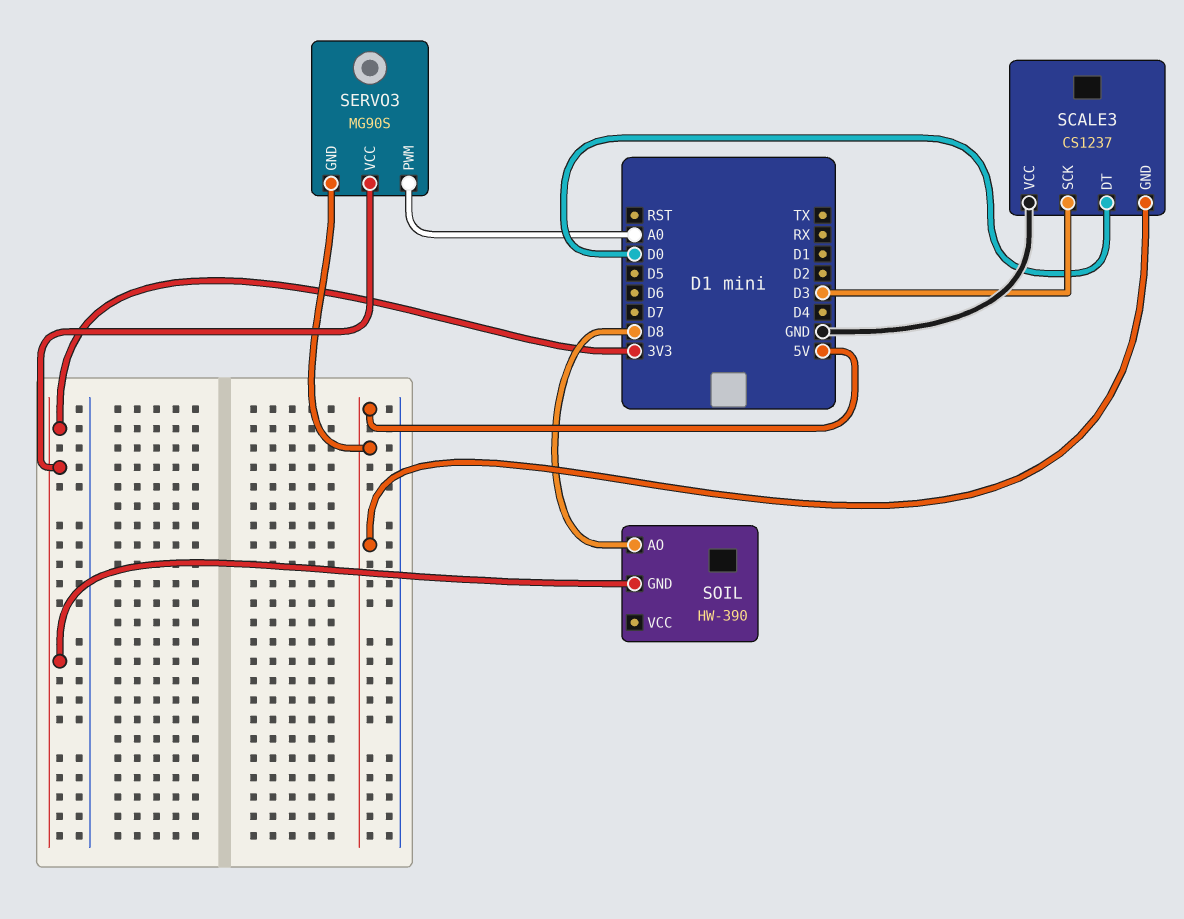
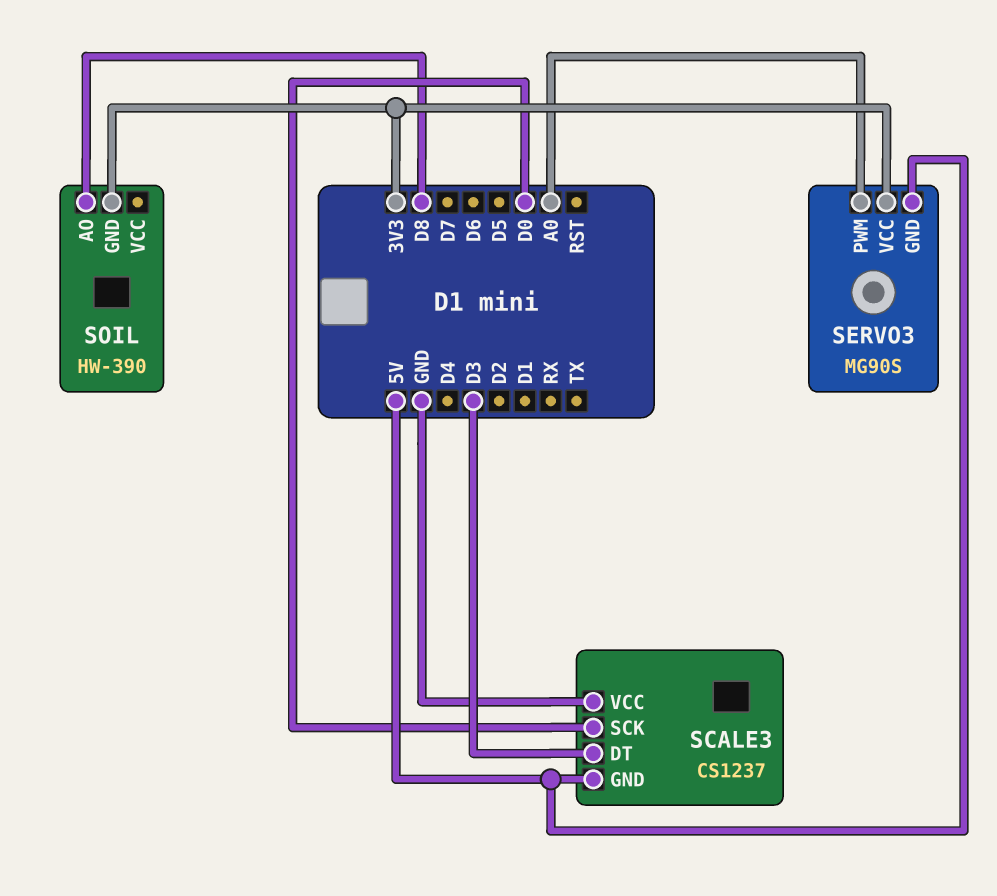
SCALE3 pin DT: D0 -> D3
SCALE3 pin SCK: D3 -> D0

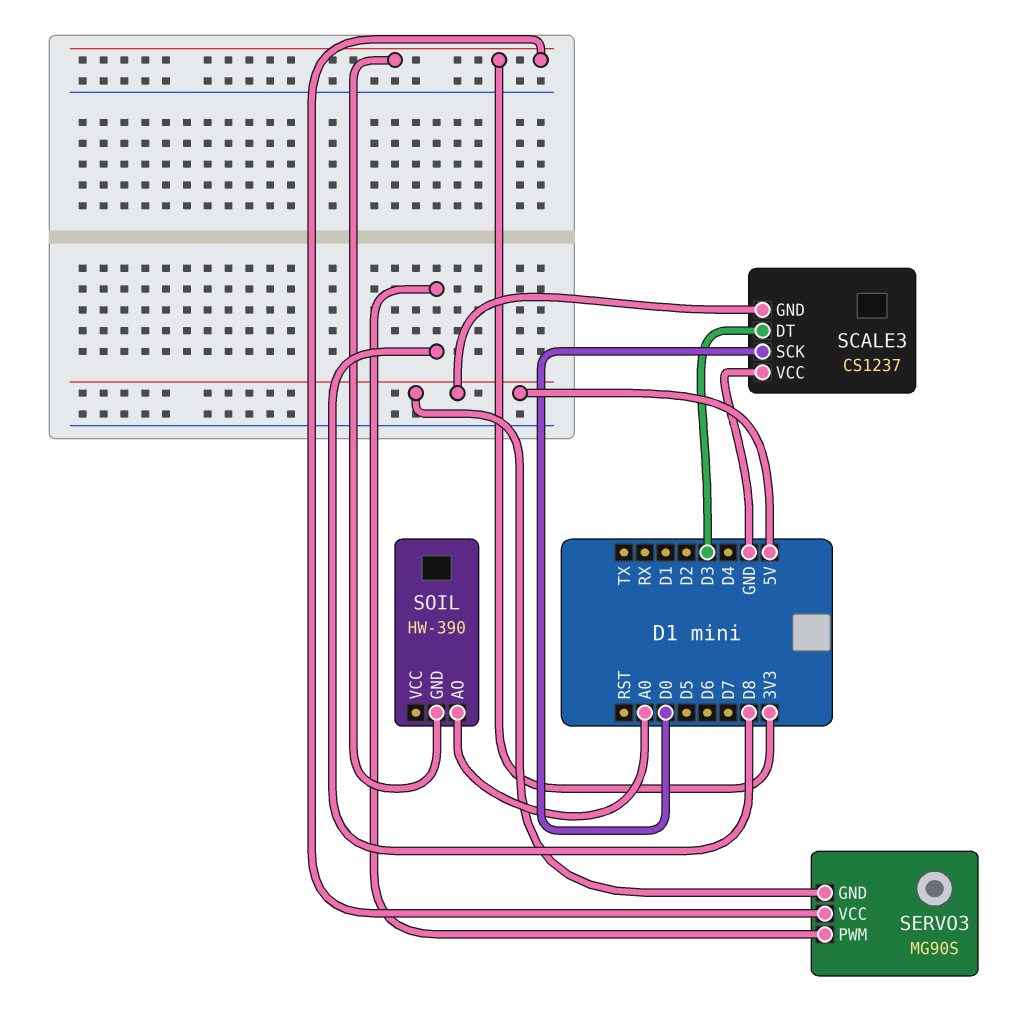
SERVO3 pin PWM: A0 -> D8
SOIL pin AO: D8 -> A0

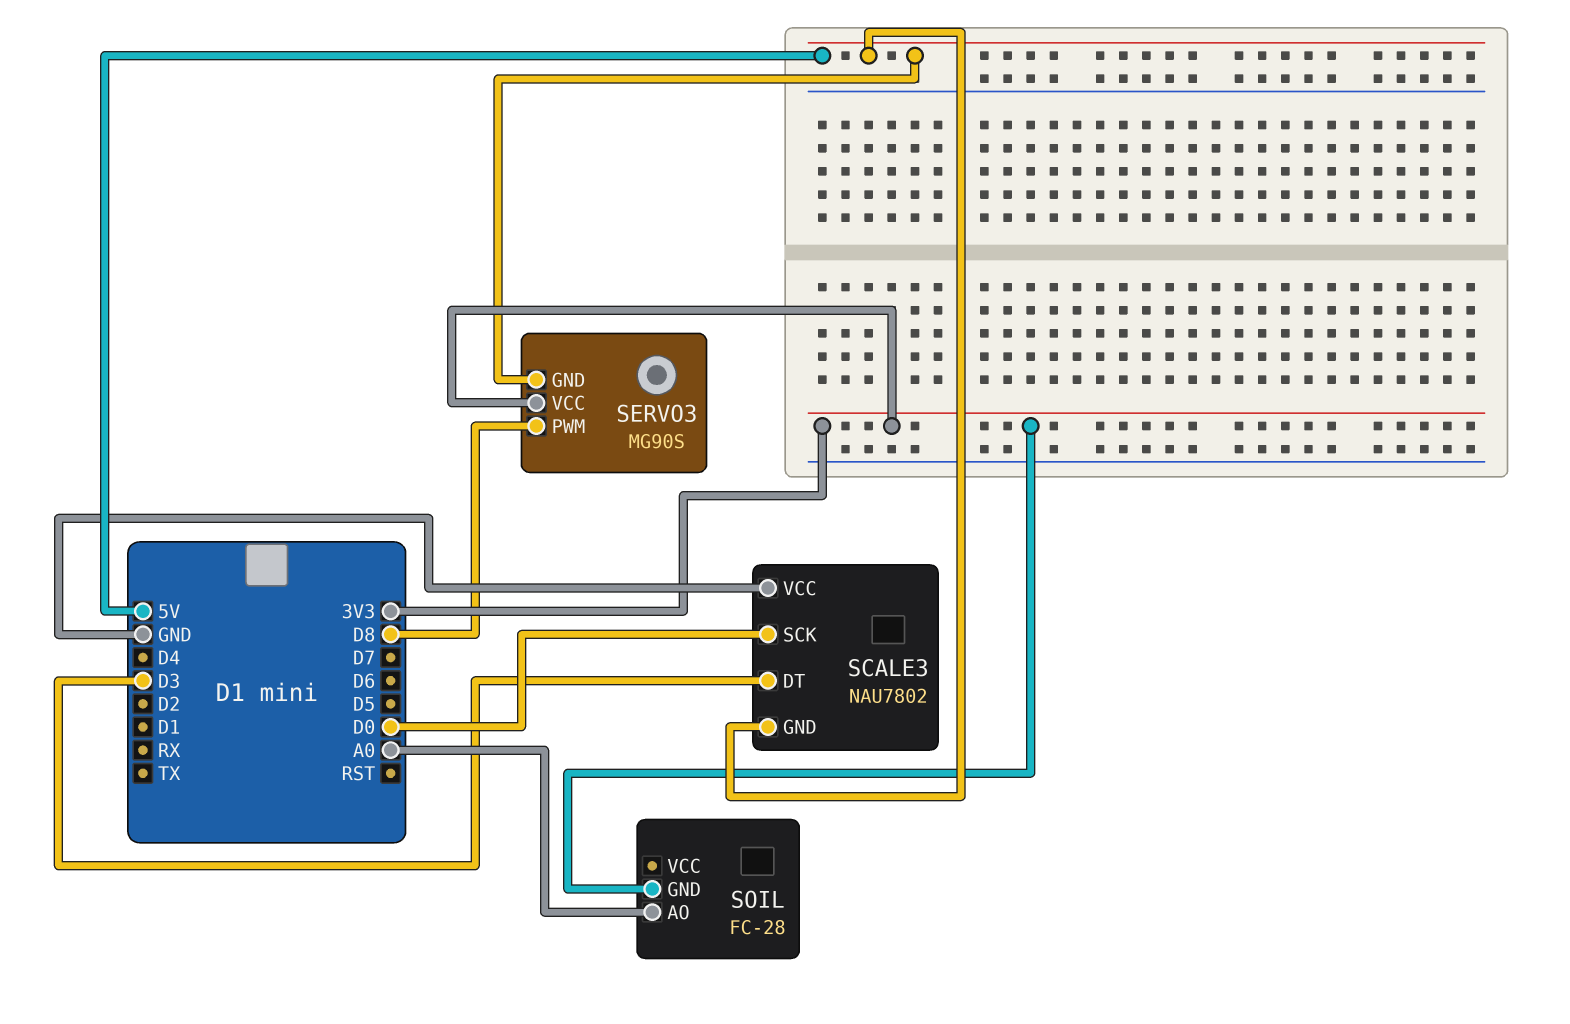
SCALE3: CS1237 -> NAU7802
SOIL: HW-390 -> FC-28

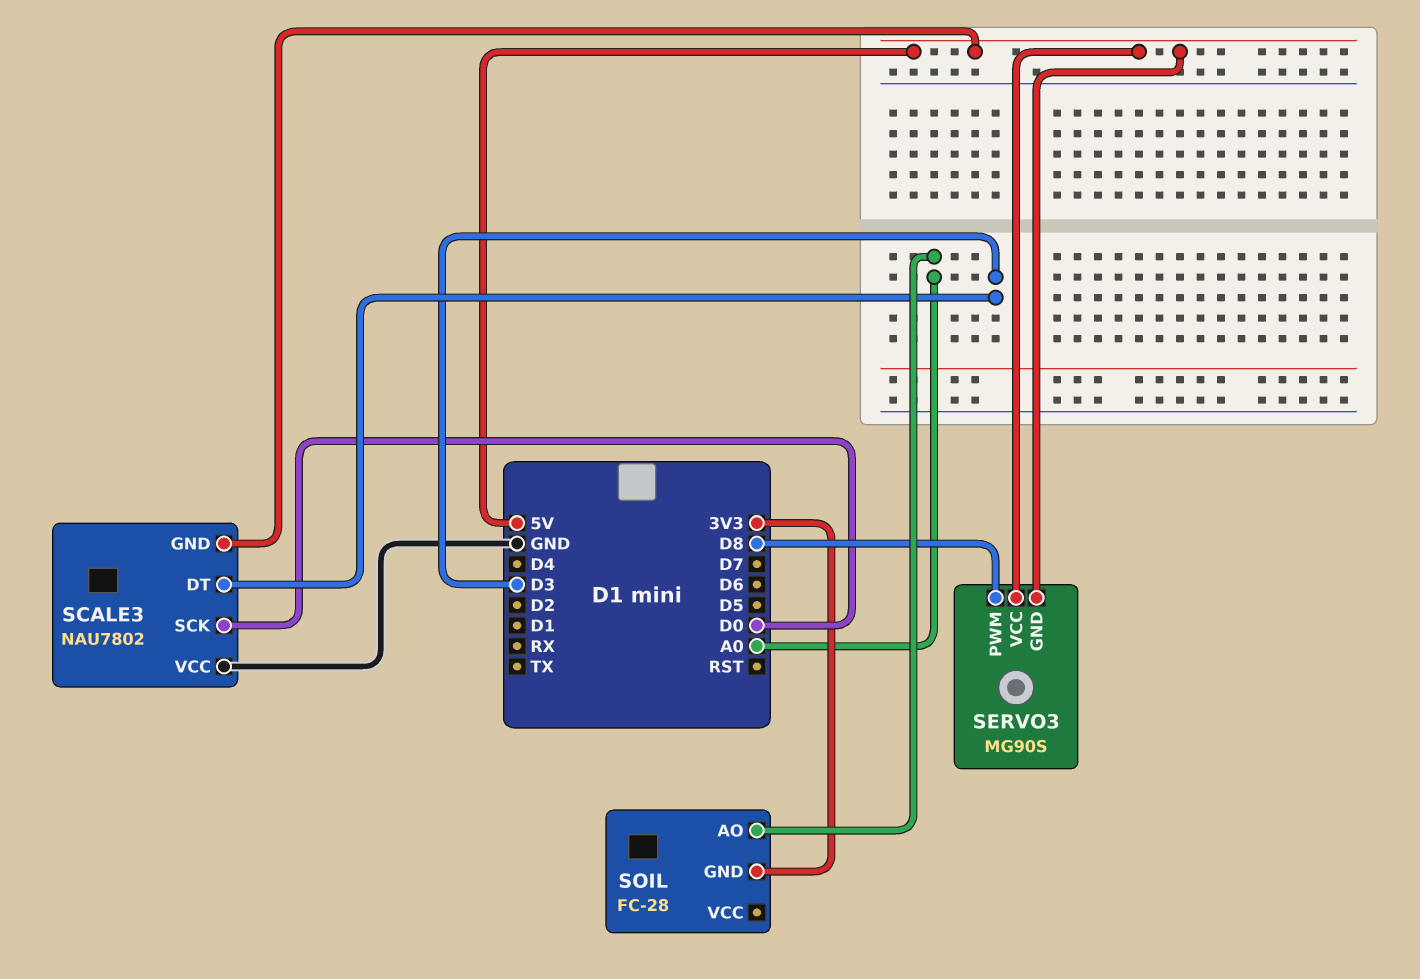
SERVO3 pin VCC: 3V3 -> 5V

